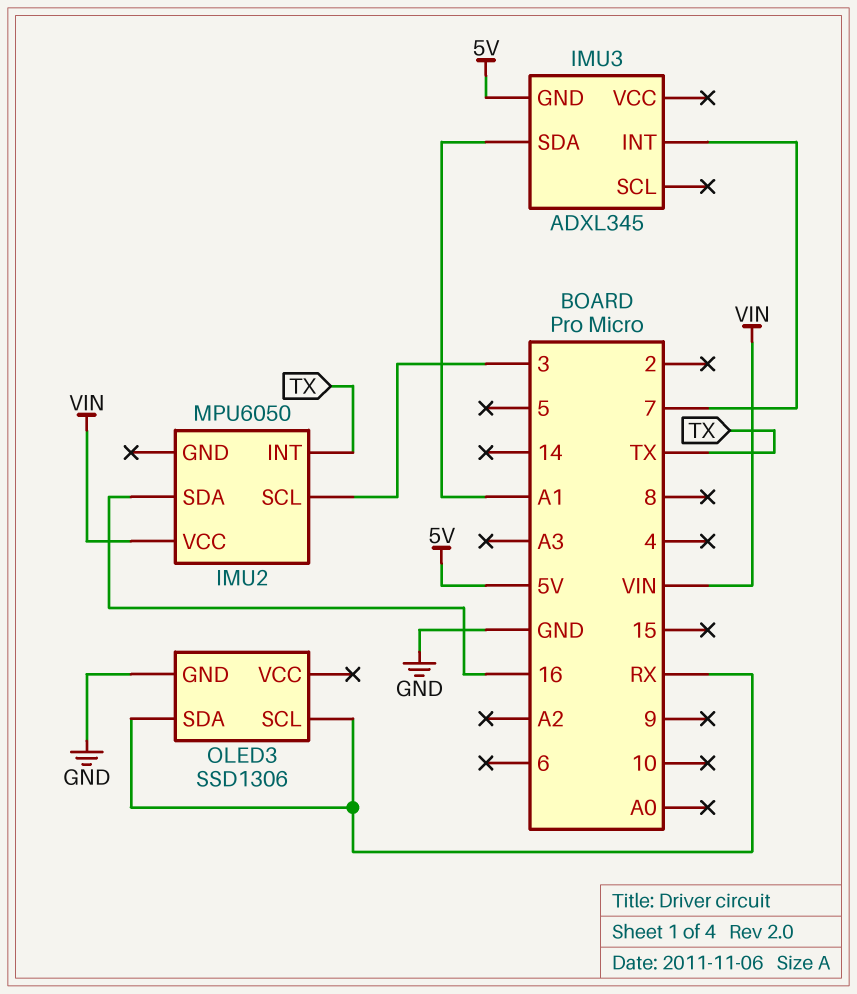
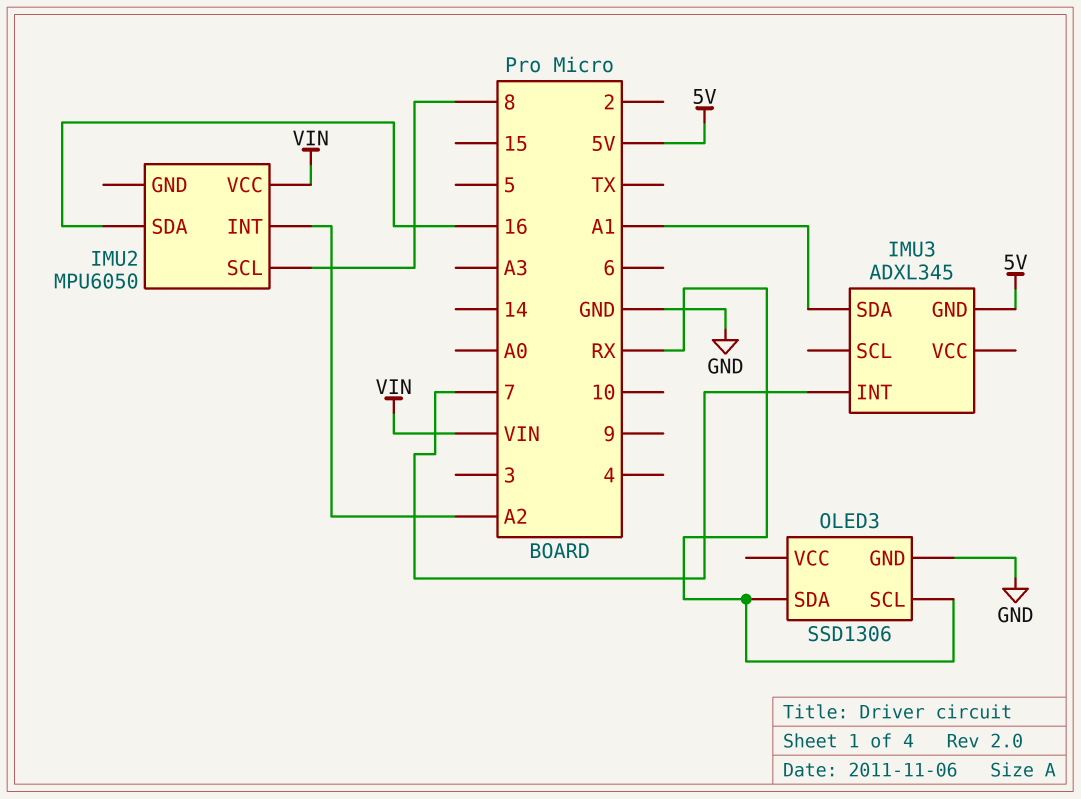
IMU2 pin INT: TX -> A2
IMU2 pin SCL: 3 -> 8

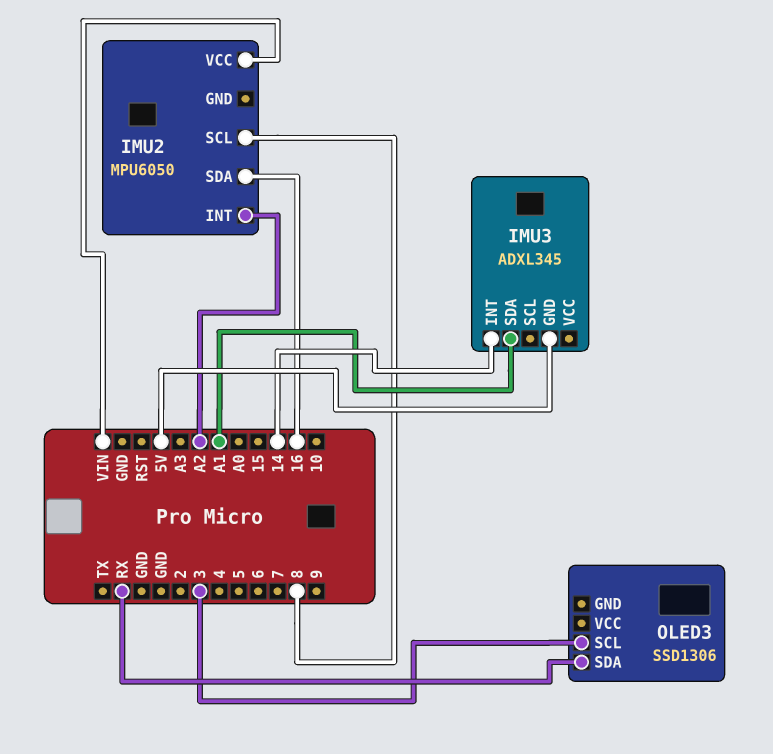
IMU3 pin INT: 7 -> 14
OLED3 pin GND: GND -> none
OLED3 pin SCL: RX -> 3

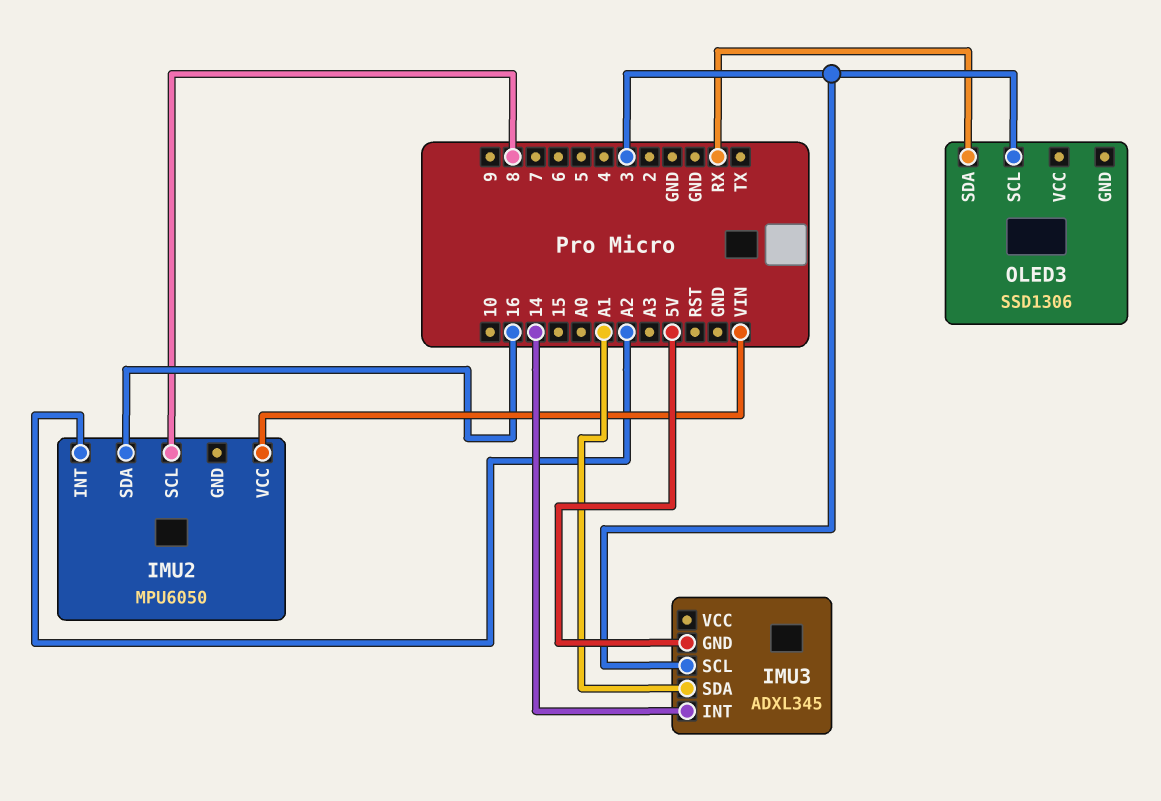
IMU3 pin SCL: none -> 3

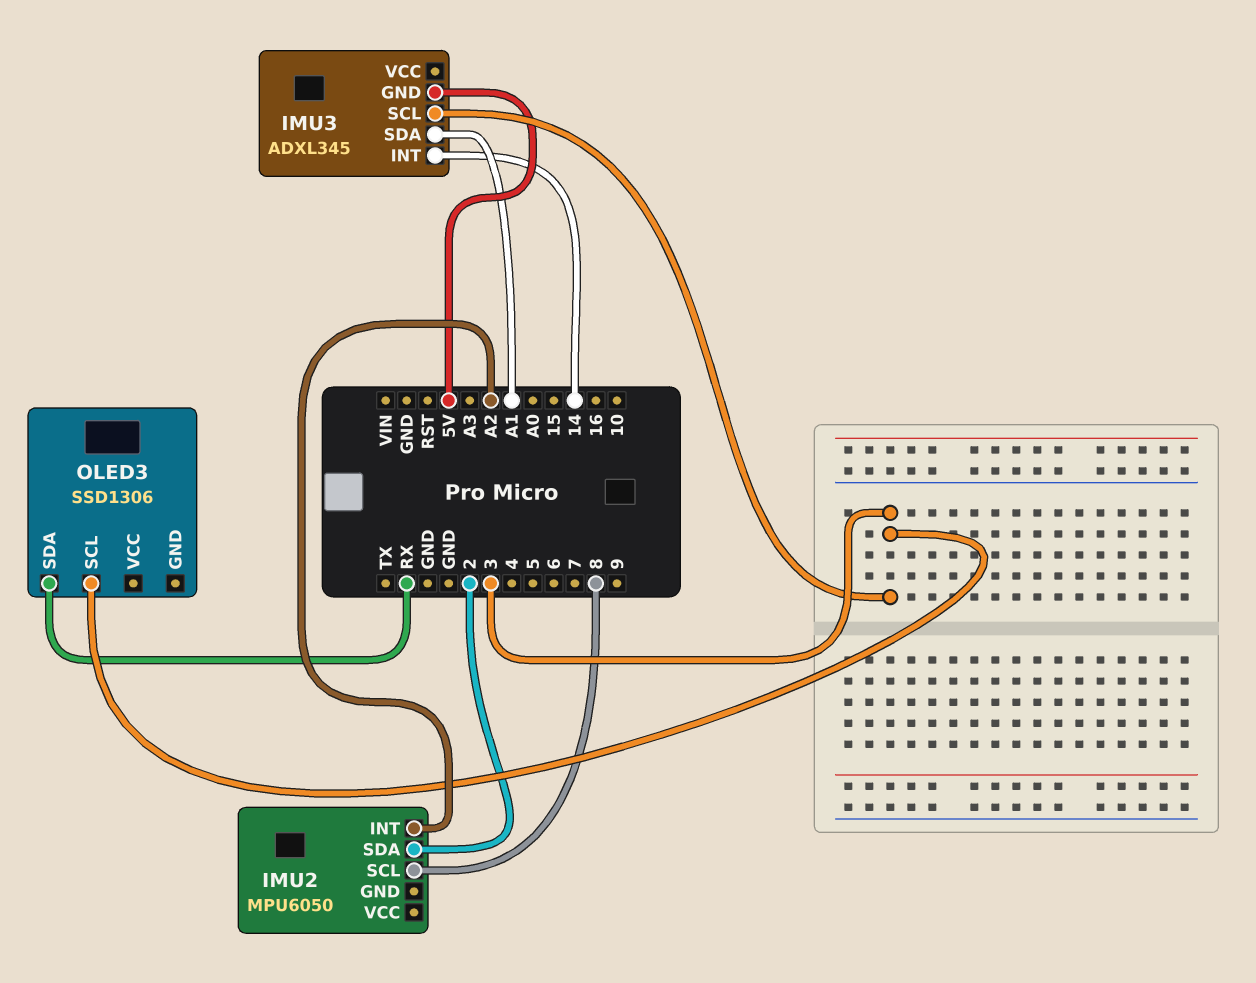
IMU2 pin SDA: 16 -> 2
IMU2 pin VCC: VIN -> none

